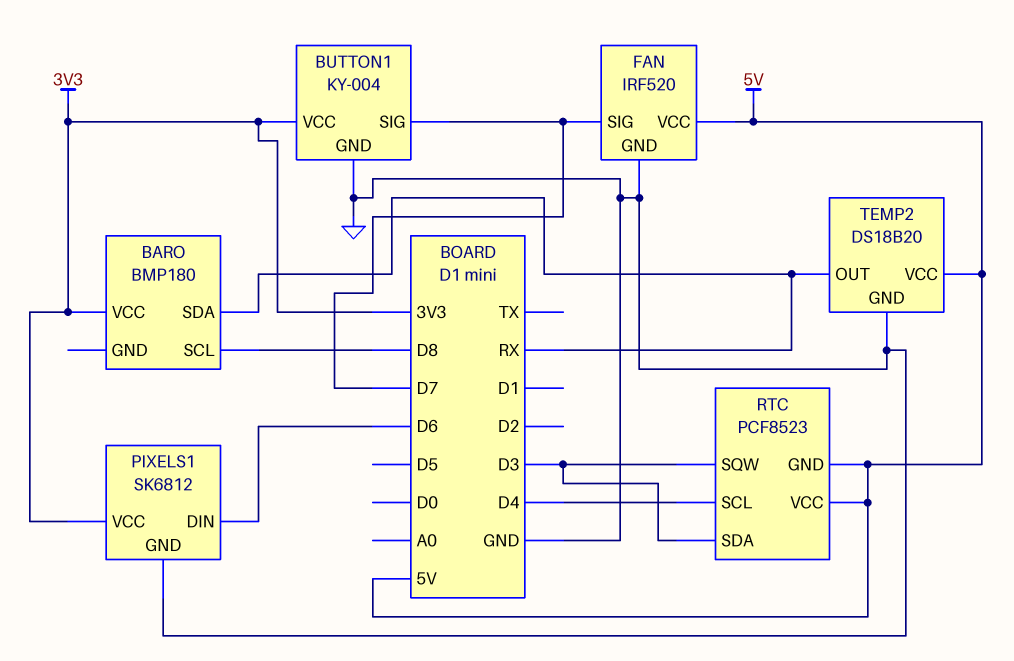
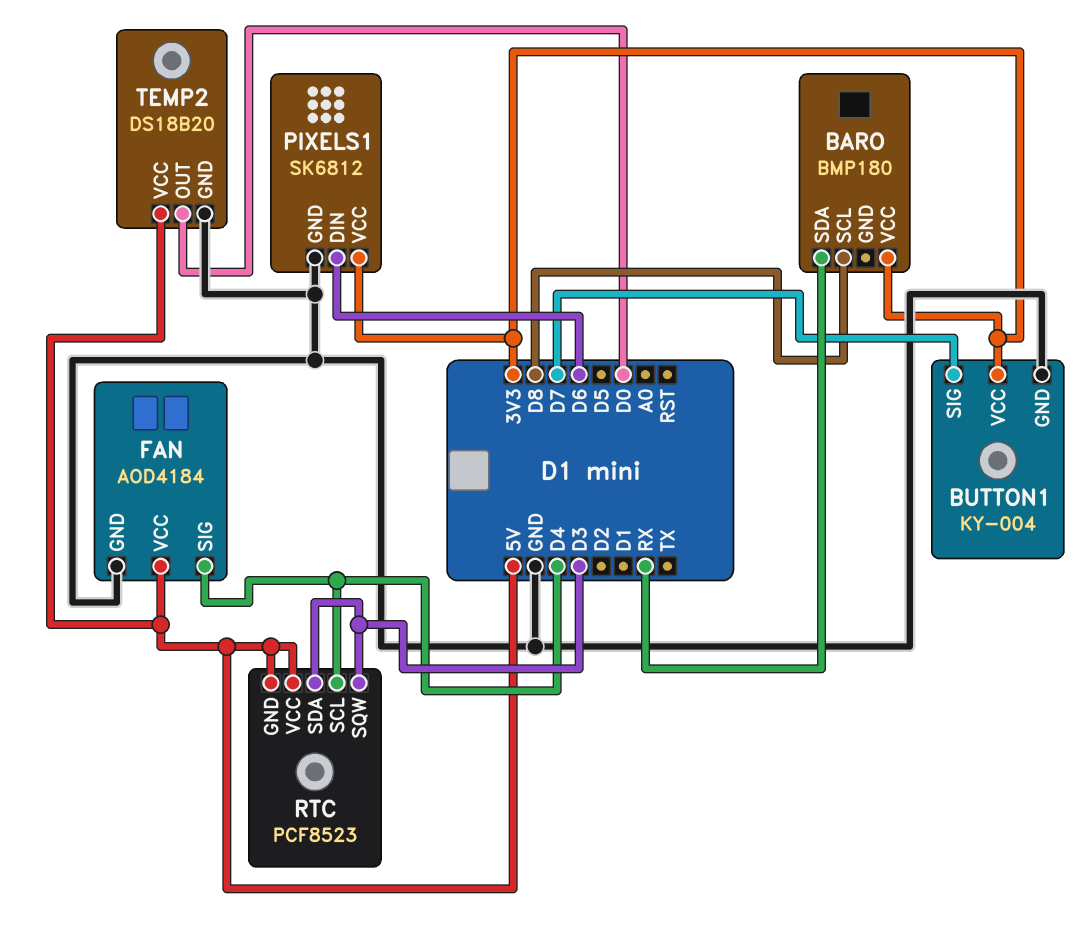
FAN: IRF520 -> AOD4184
FAN pin SIG: D7 -> D4
TEMP2 pin OUT: RX -> D0

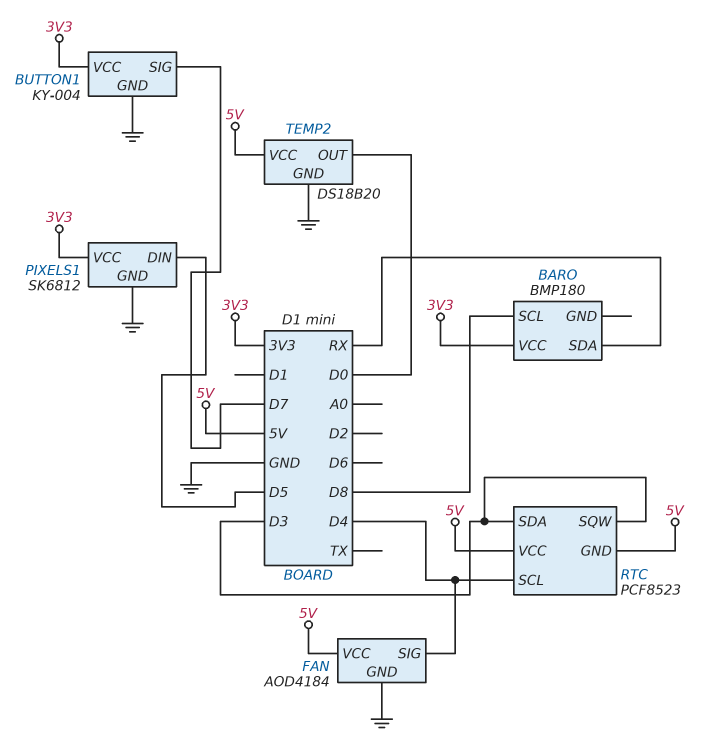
PIXELS1 pin DIN: D6 -> D5

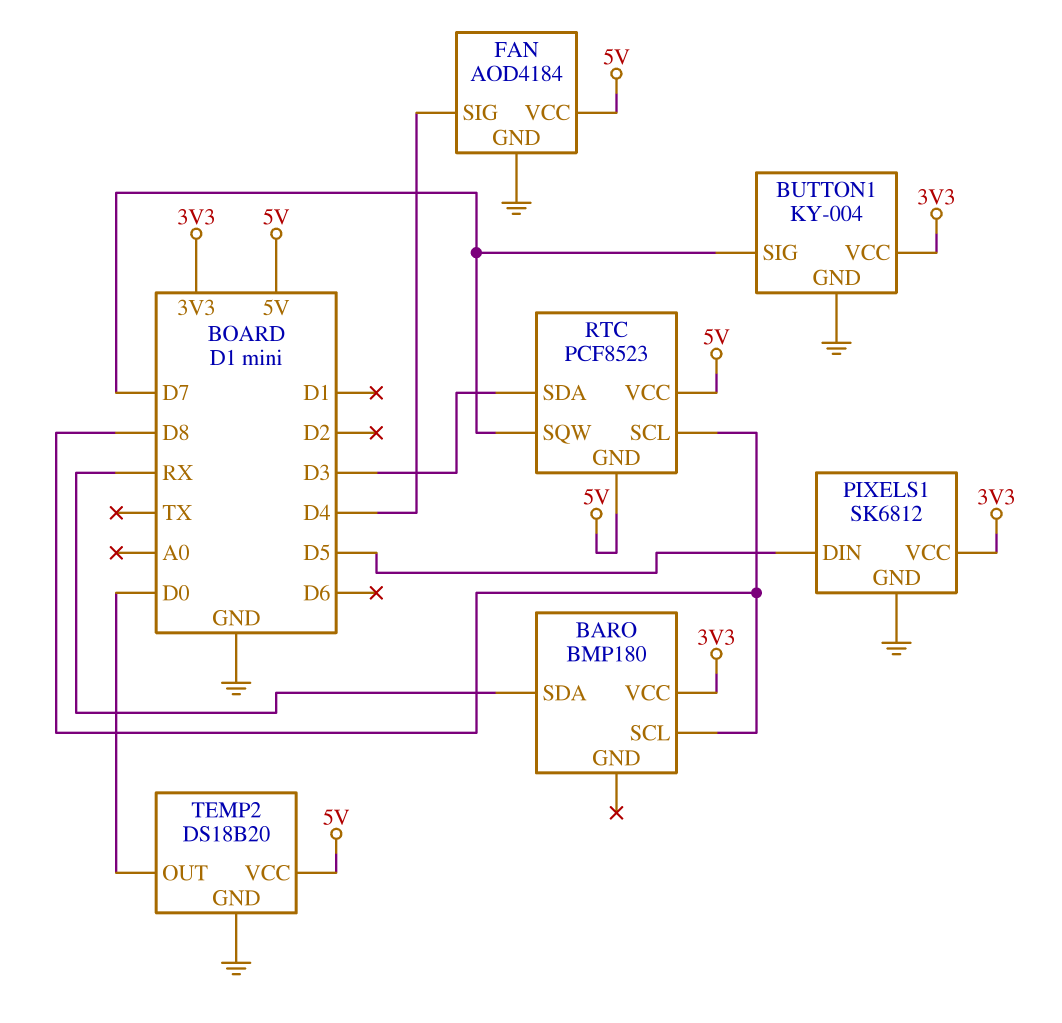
RTC pin SCL: D4 -> D8
RTC pin SQW: D3 -> D7

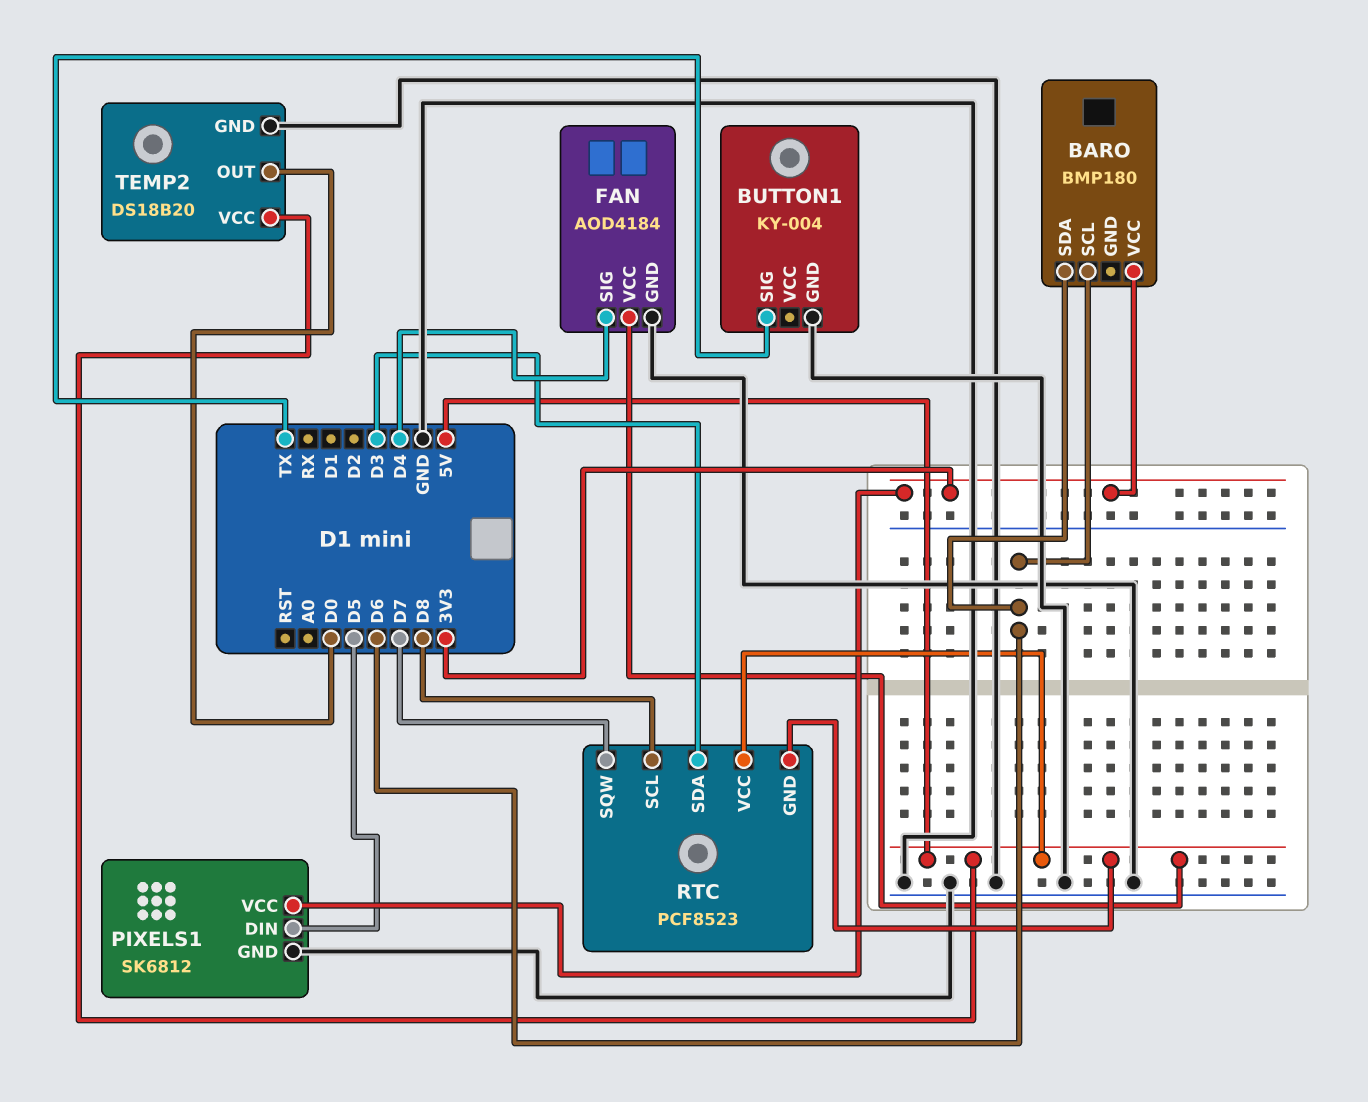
BARO pin SCL: D8 -> D6
BARO pin SDA: RX -> D6
BUTTON1 pin SIG: D7 -> TX
BUTTON1 pin VCC: 3V3 -> none

